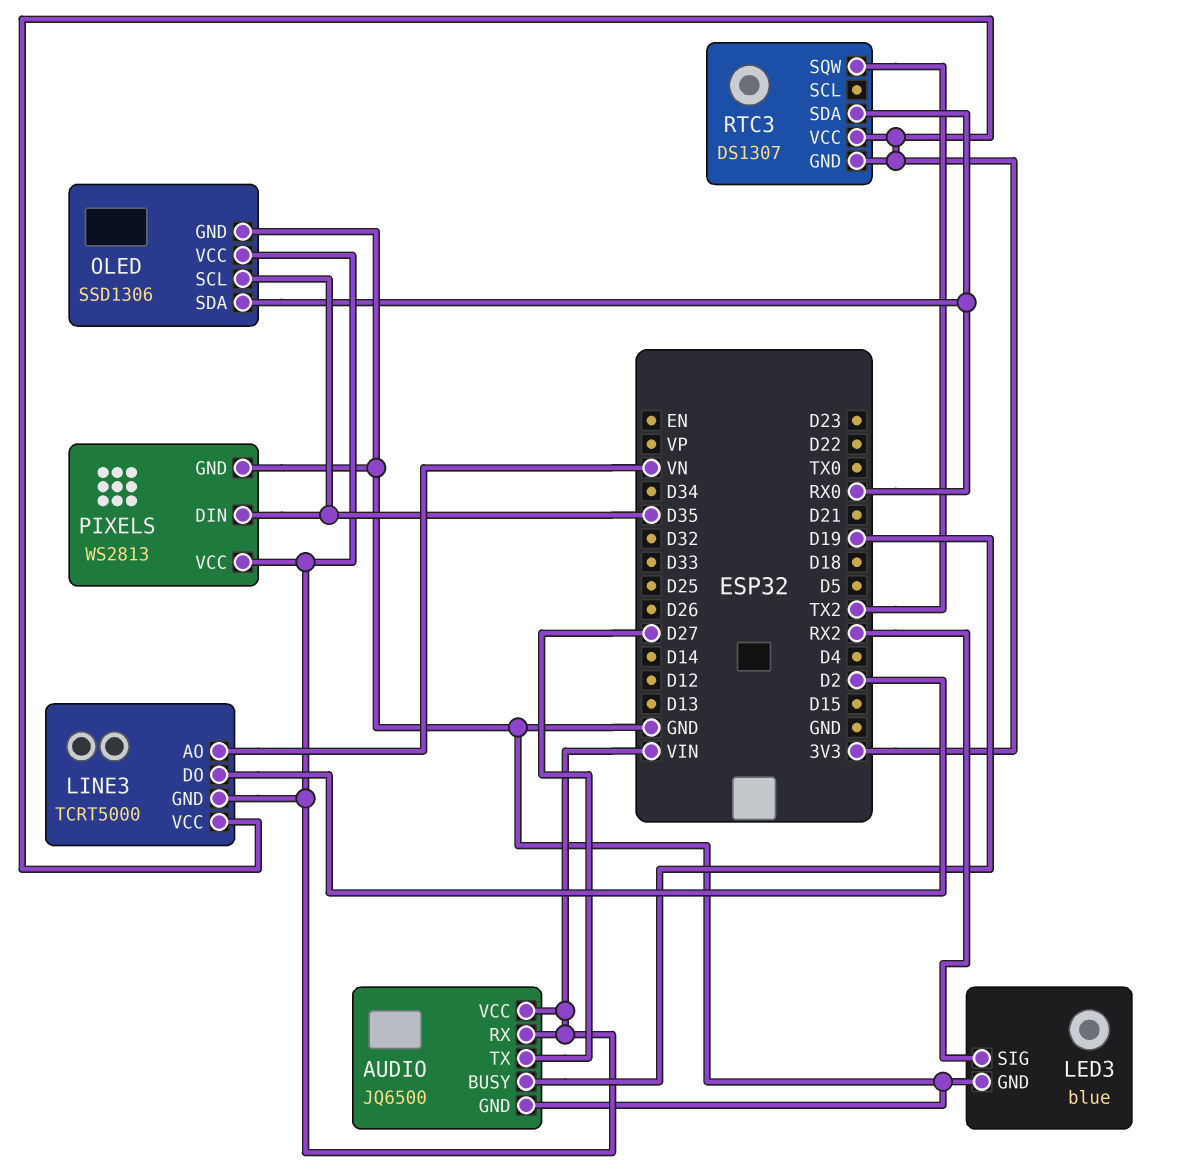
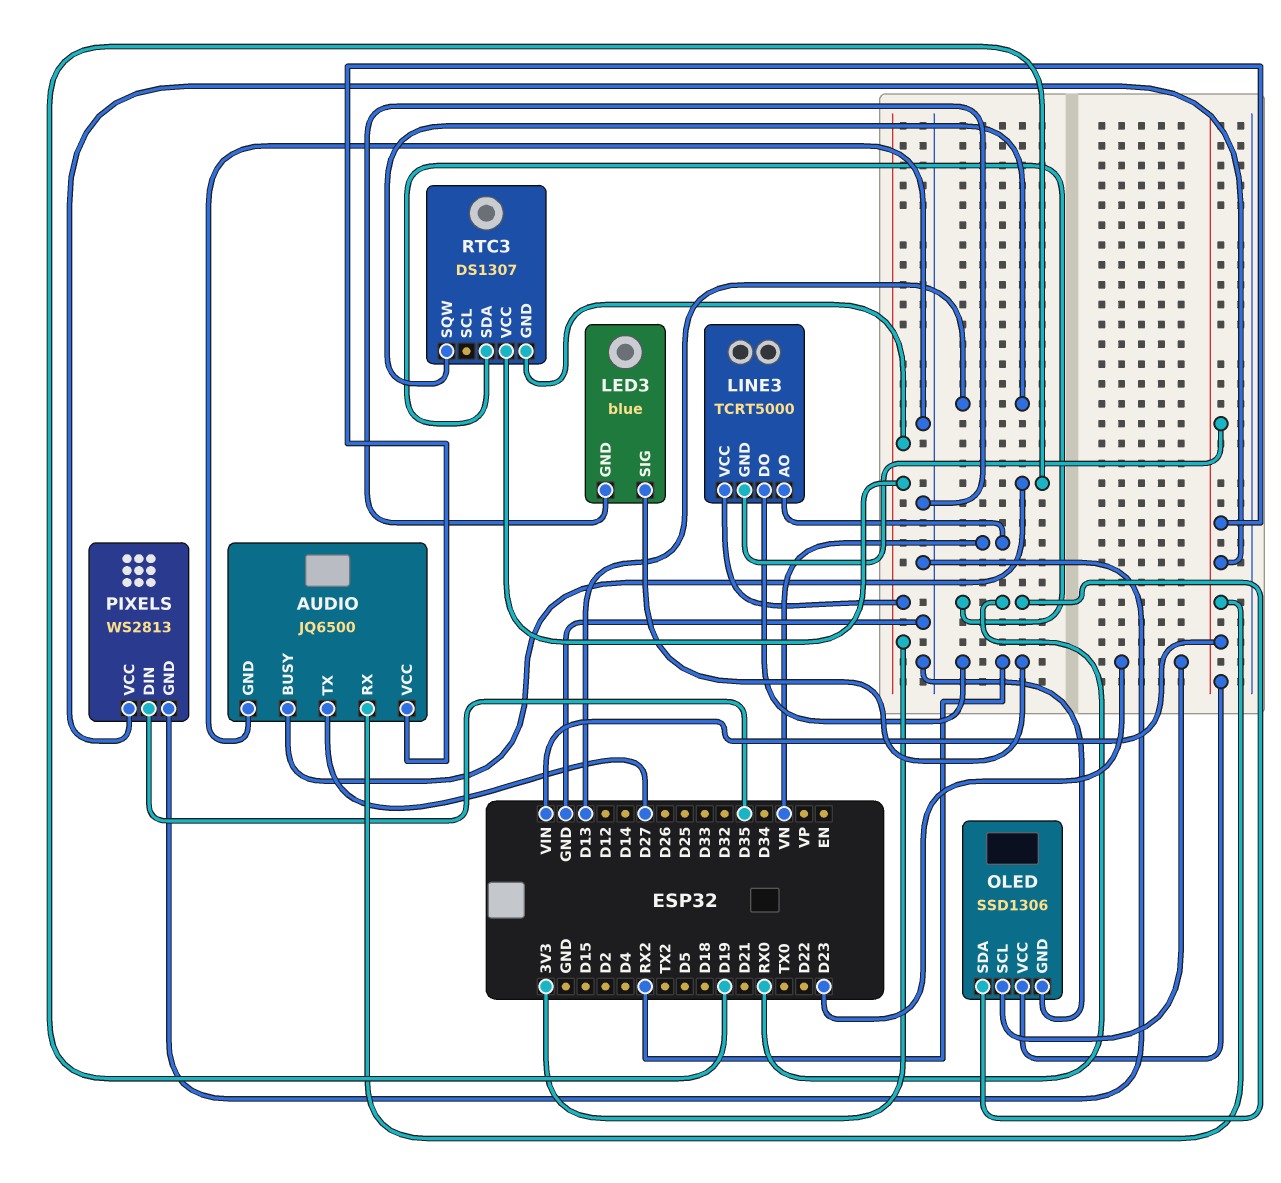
LINE3 pin DO: D2 -> RX2
OLED pin SCL: D35 -> D23
RTC3 pin SQW: TX2 -> D13

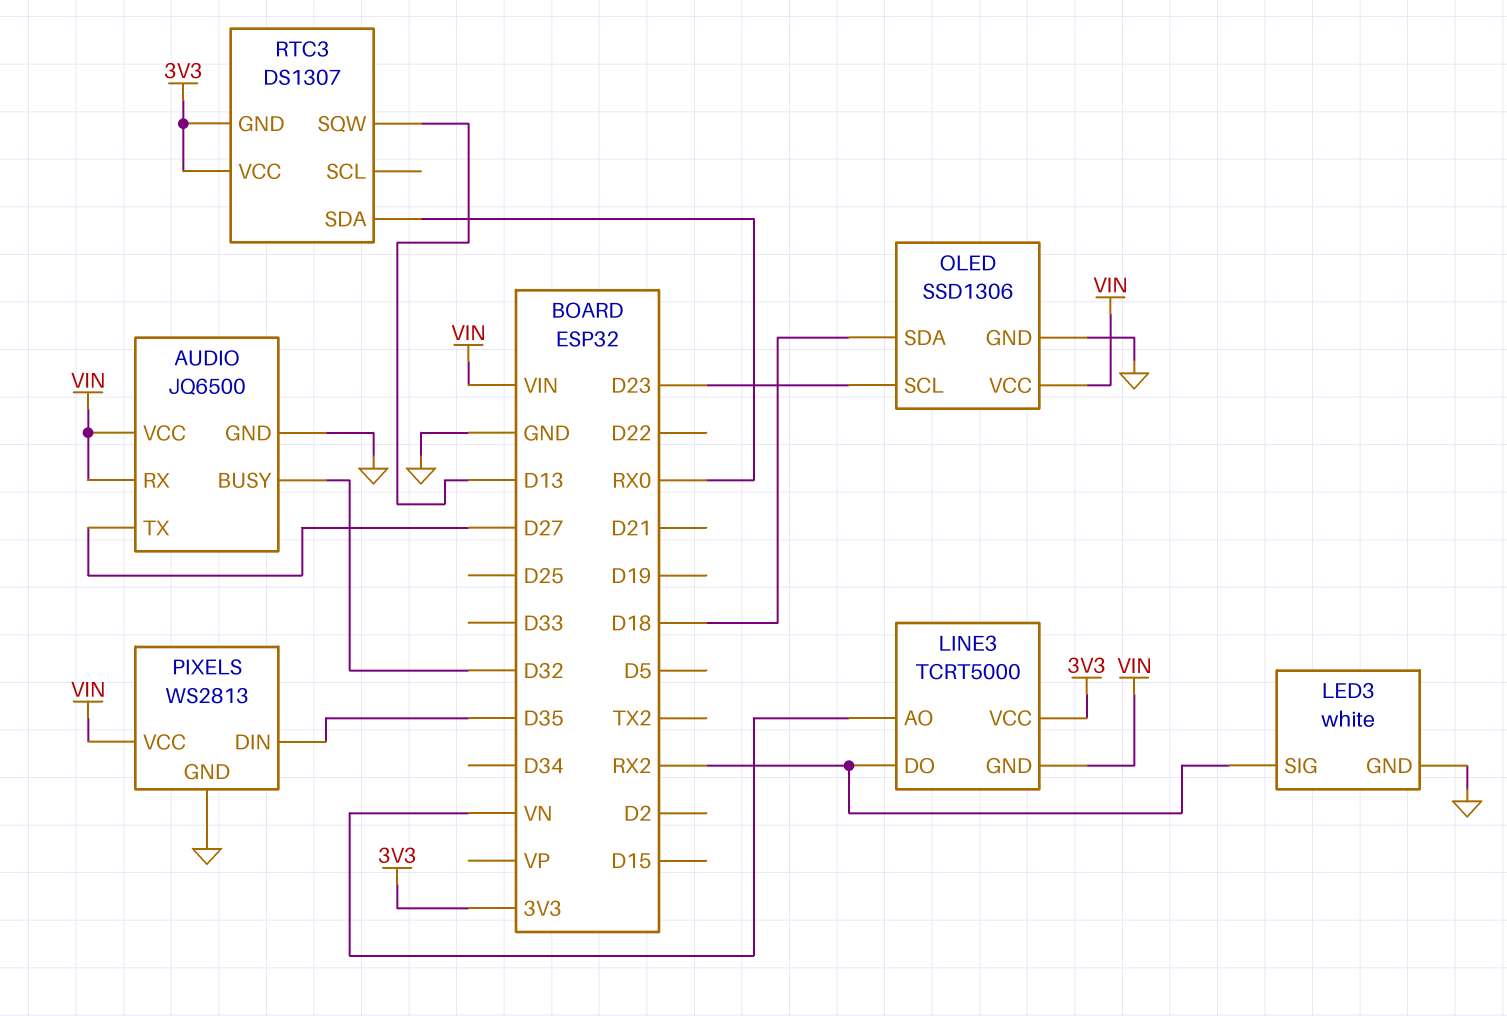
AUDIO pin BUSY: D19 -> D32
LED3: blue -> white
OLED pin SDA: RX0 -> D18

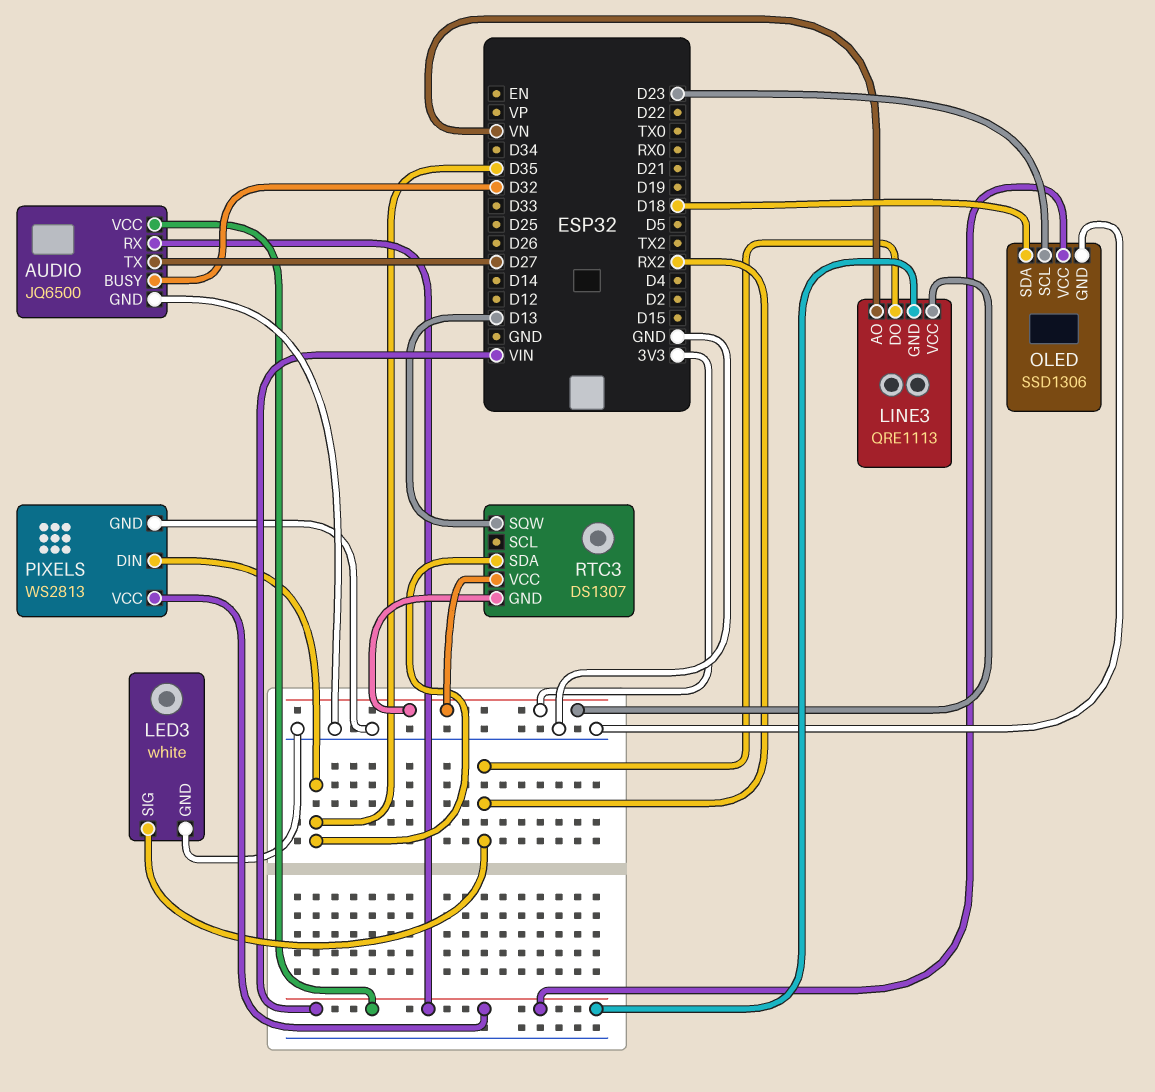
LINE3: TCRT5000 -> QRE1113
RTC3 pin SDA: RX0 -> D35

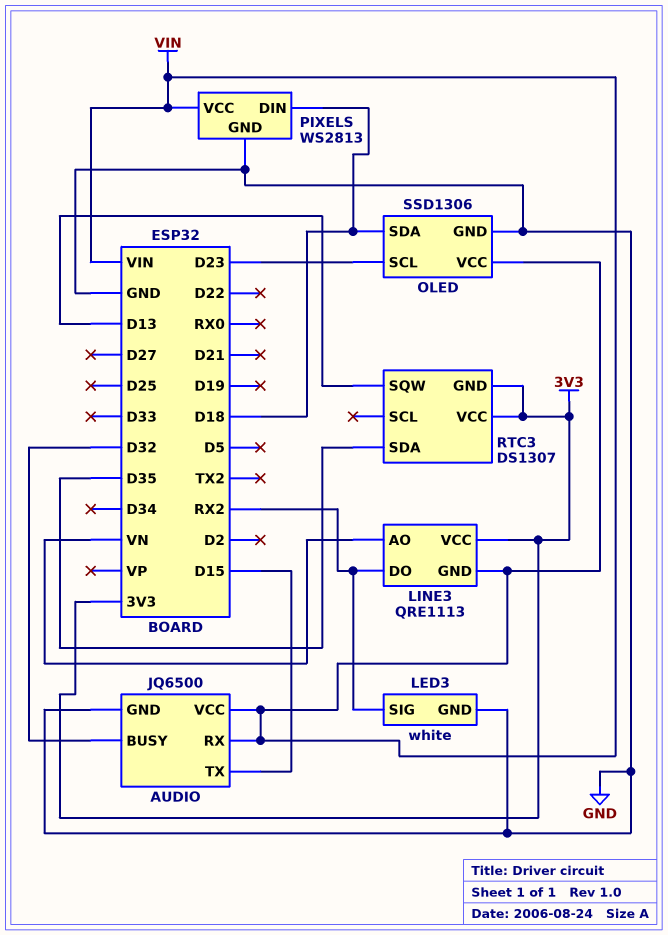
AUDIO pin TX: D27 -> D15
PIXELS pin DIN: D35 -> D18

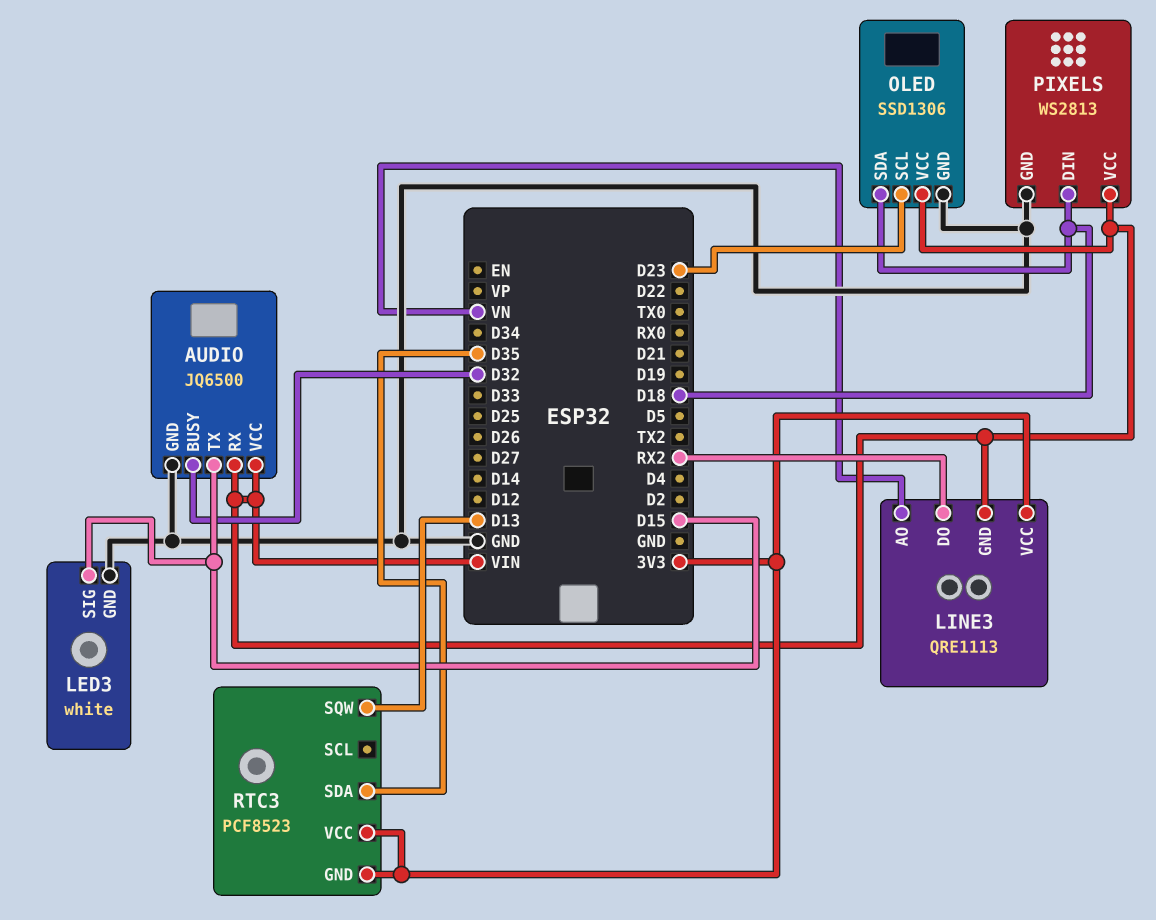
LED3 pin SIG: RX2 -> D15
RTC3: DS1307 -> PCF8523

